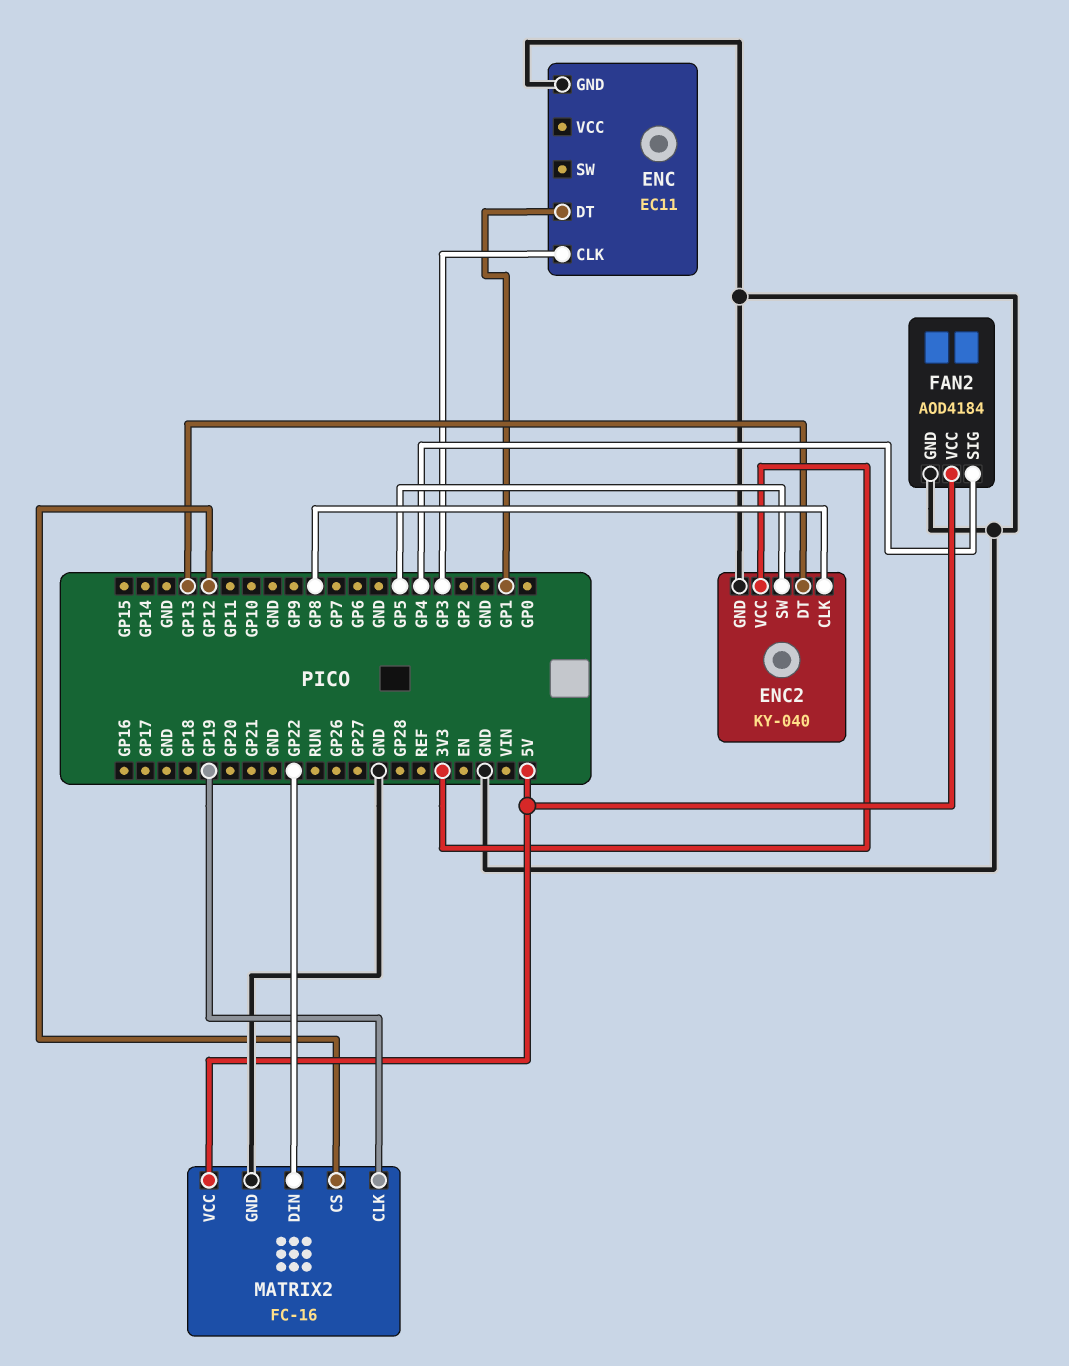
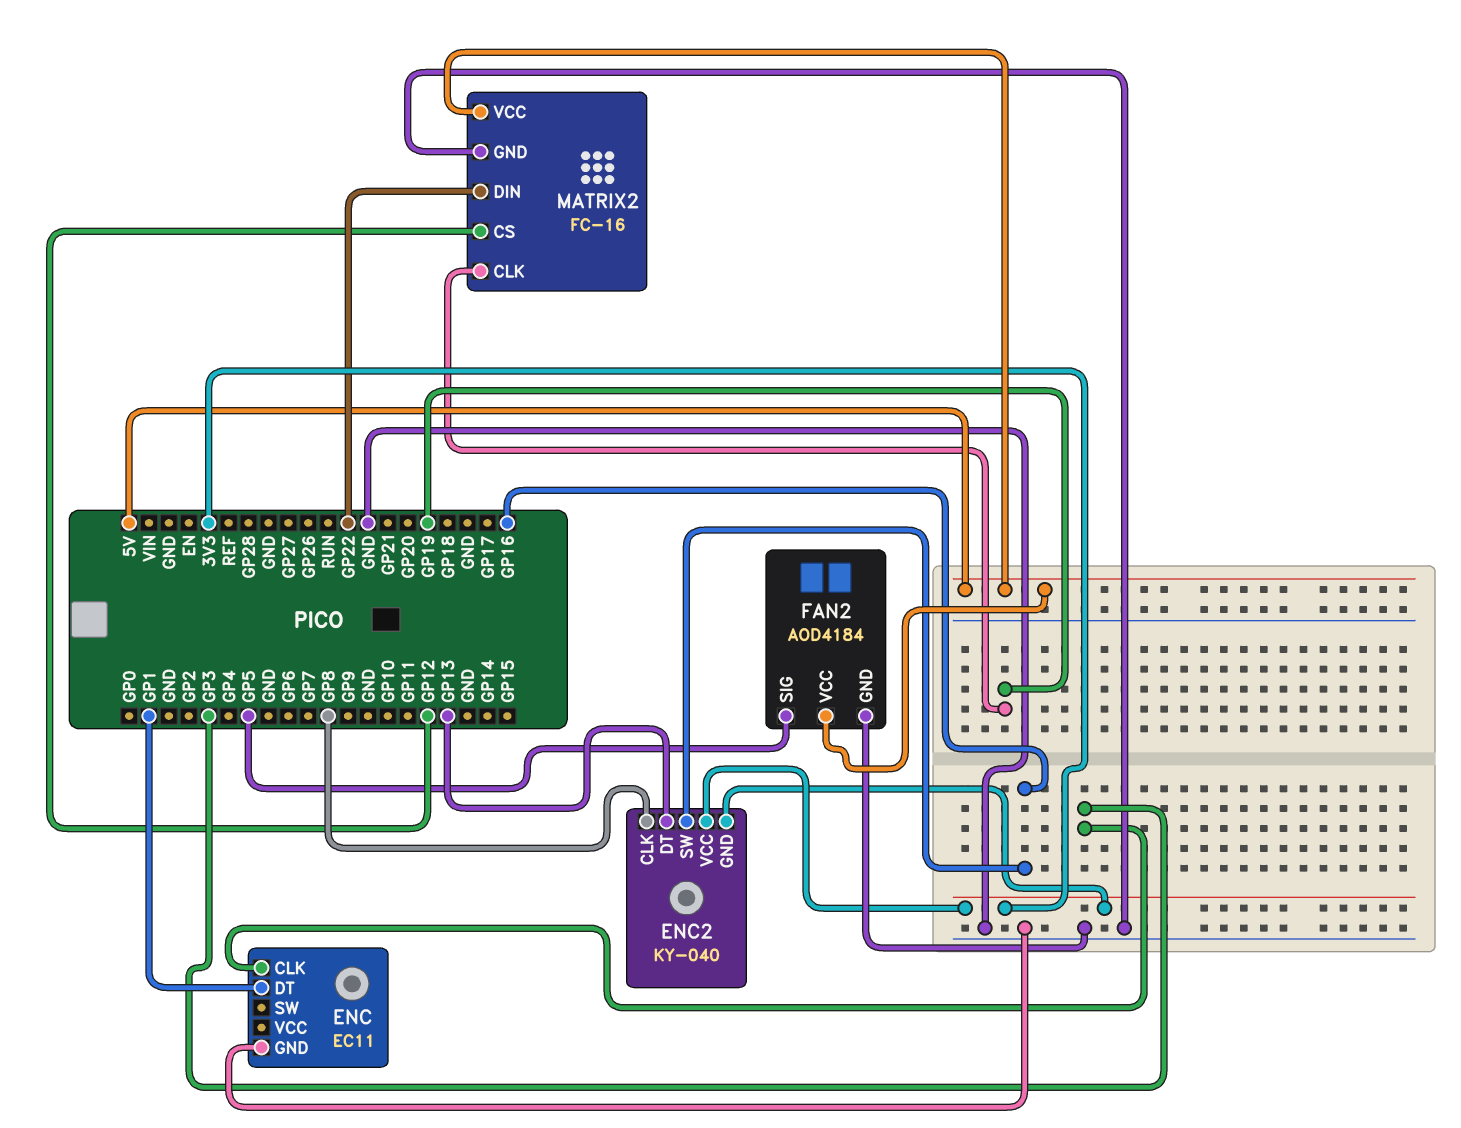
ENC2 pin GND: GND -> 3V3
ENC2 pin SW: GP5 -> GP16
FAN2 pin SIG: GP4 -> GP5

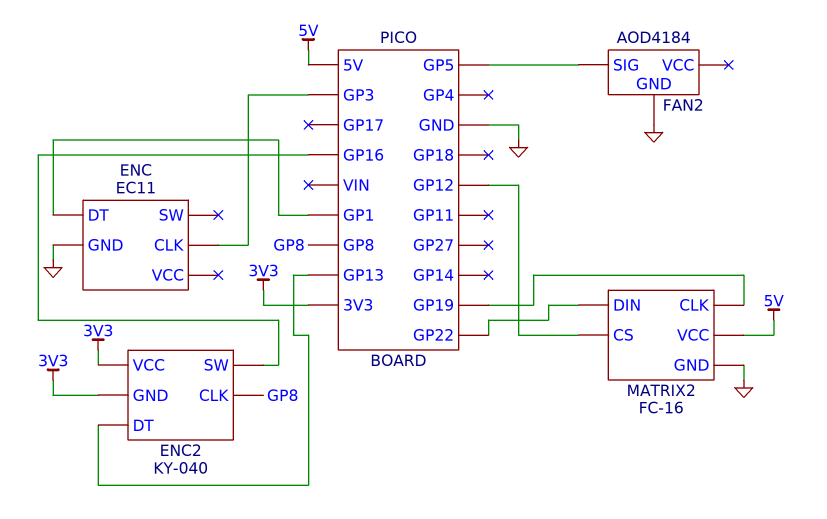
FAN2 pin VCC: 5V -> none

